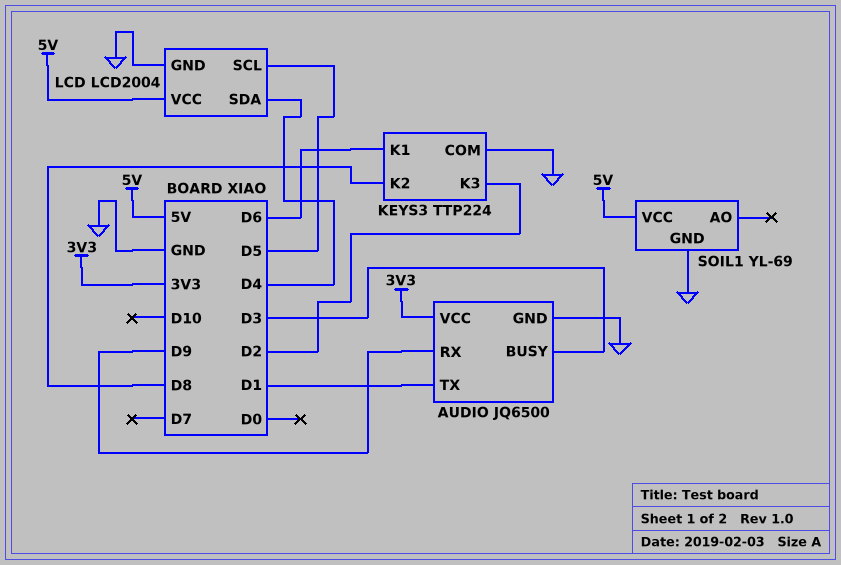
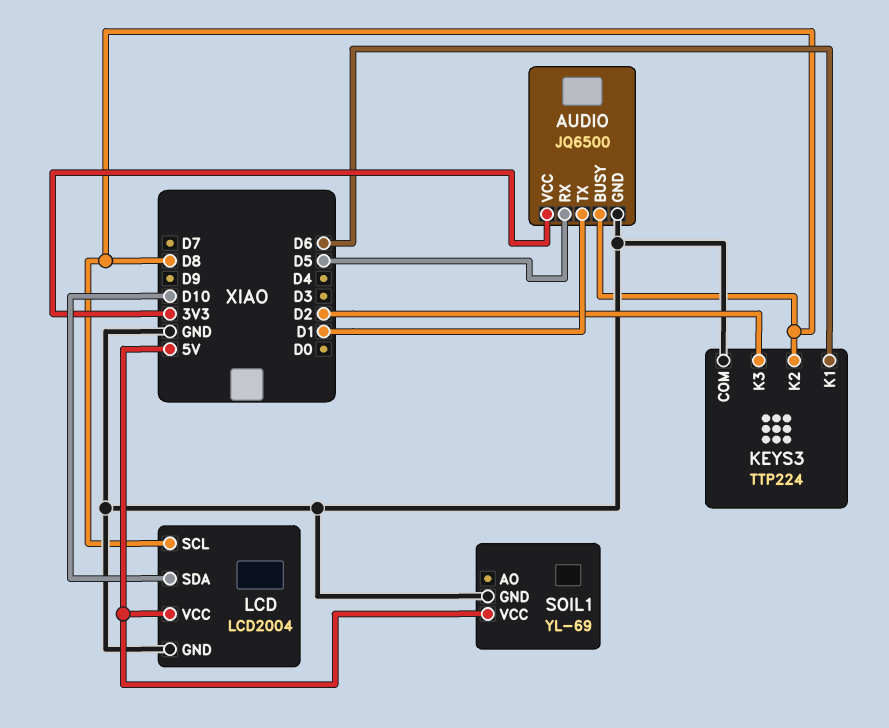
AUDIO pin BUSY: D3 -> D8
AUDIO pin RX: D9 -> D5
LCD pin SCL: D5 -> D8
LCD pin SDA: D4 -> D10

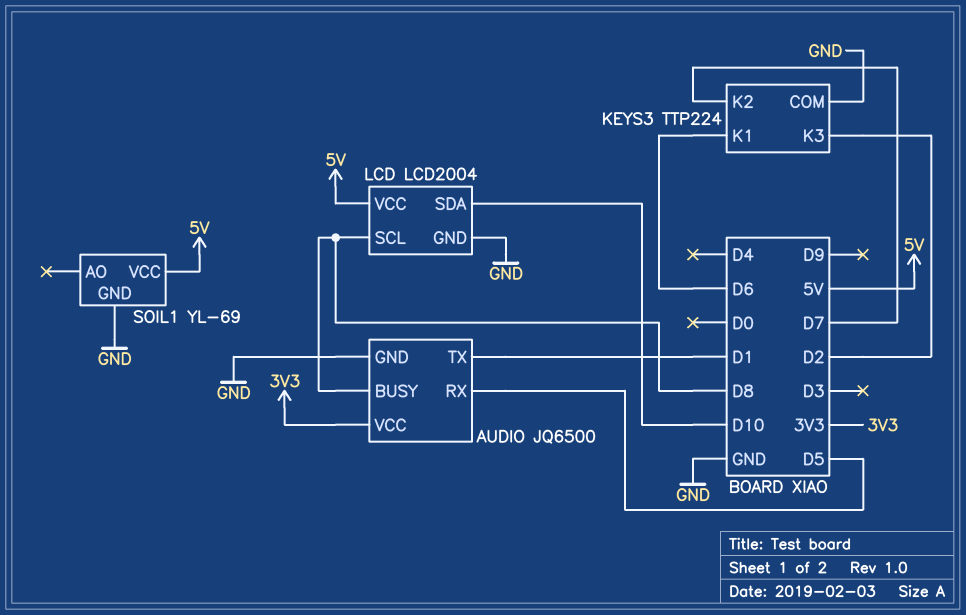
KEYS3 pin K2: D8 -> D7

